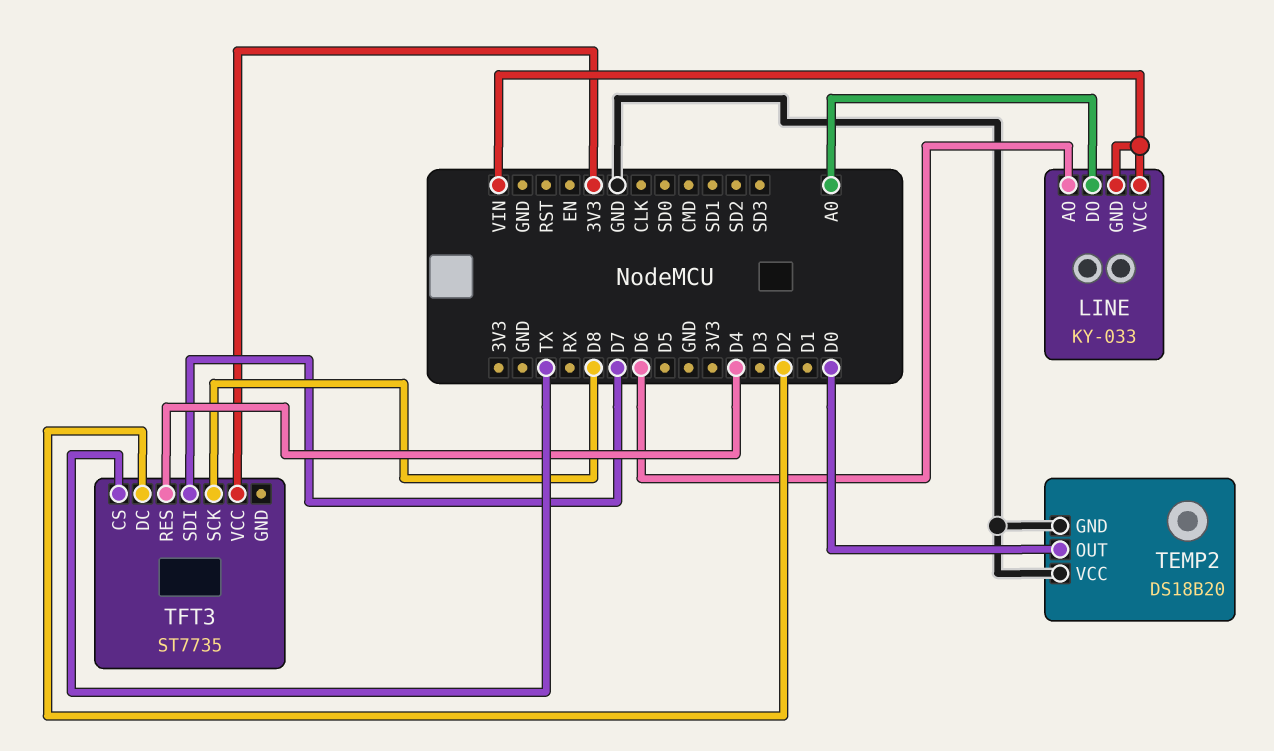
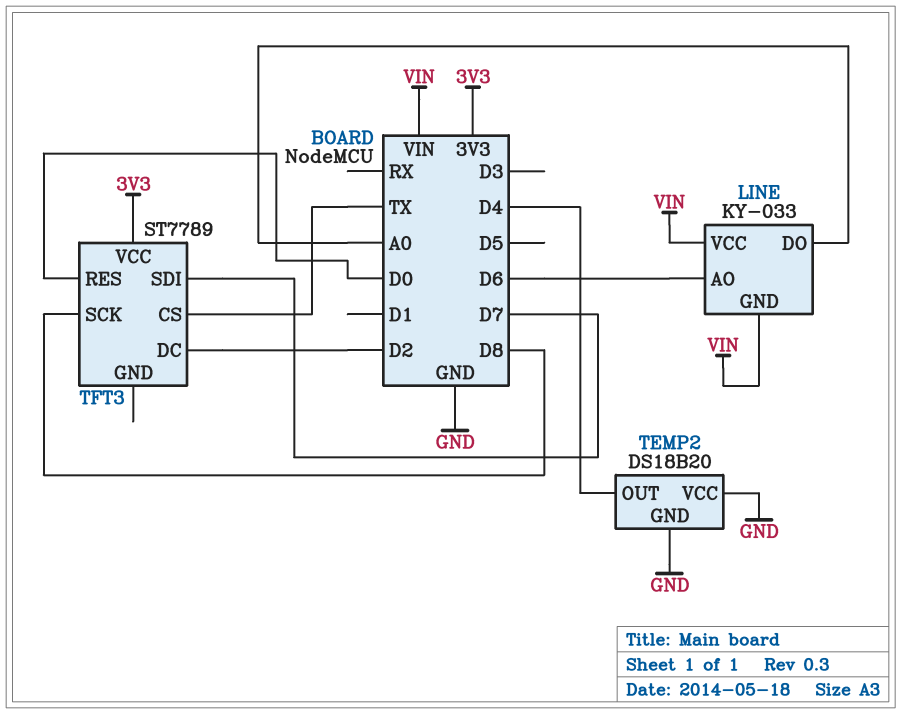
TEMP2 pin OUT: D0 -> D4
TFT3: ST7735 -> ST7789
TFT3 pin RES: D4 -> D0

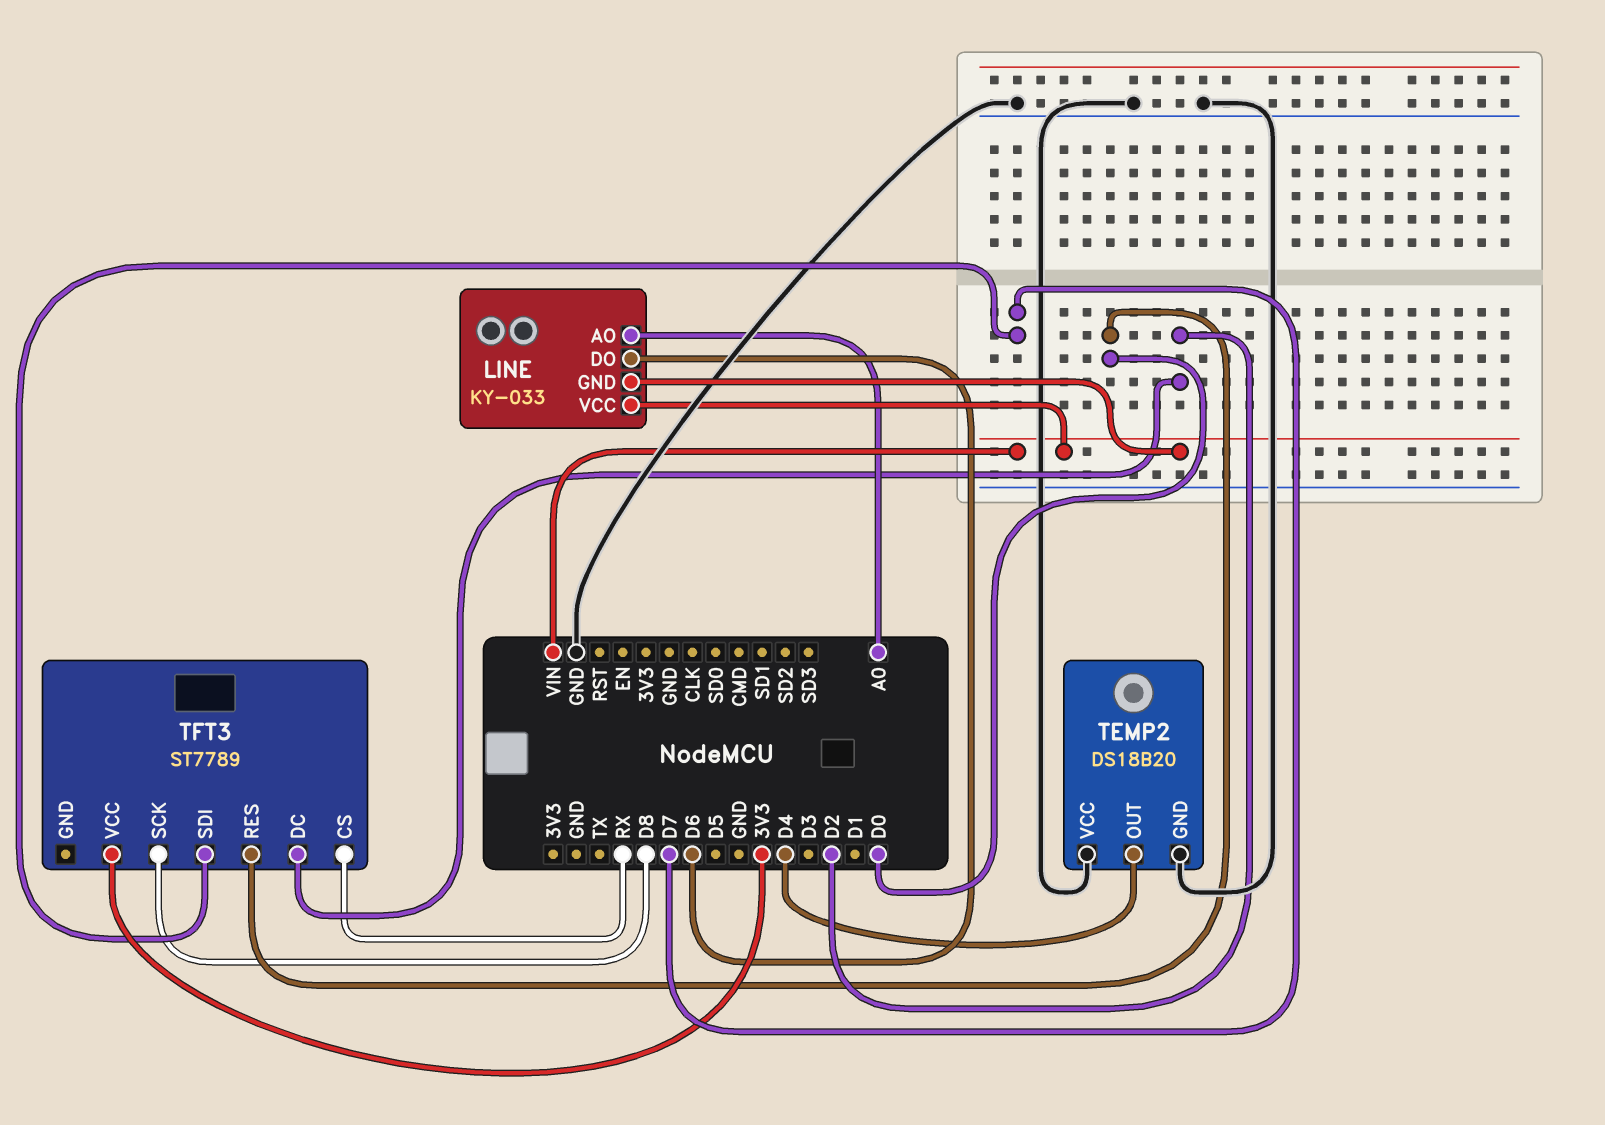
LINE pin AO: D6 -> A0
LINE pin DO: A0 -> D6
TFT3 pin CS: TX -> RX

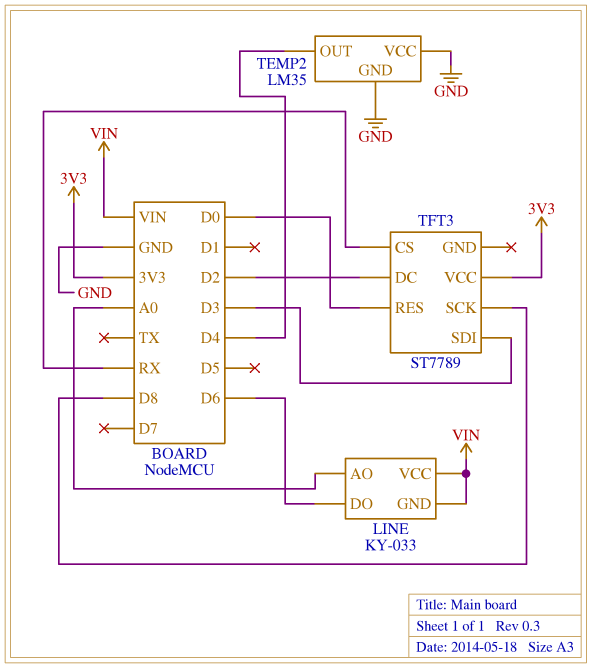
TEMP2: DS18B20 -> LM35
TFT3 pin SDI: D7 -> D3

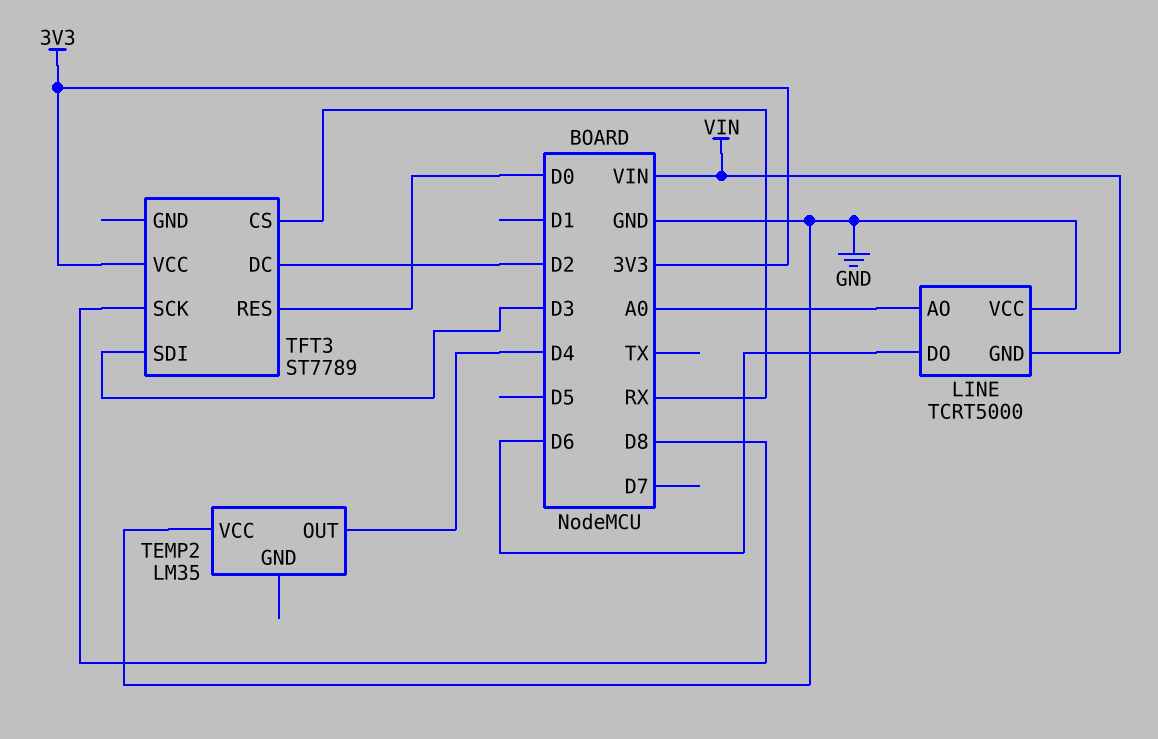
LINE: KY-033 -> TCRT5000
LINE pin VCC: VIN -> GND
TEMP2 pin GND: GND -> none

